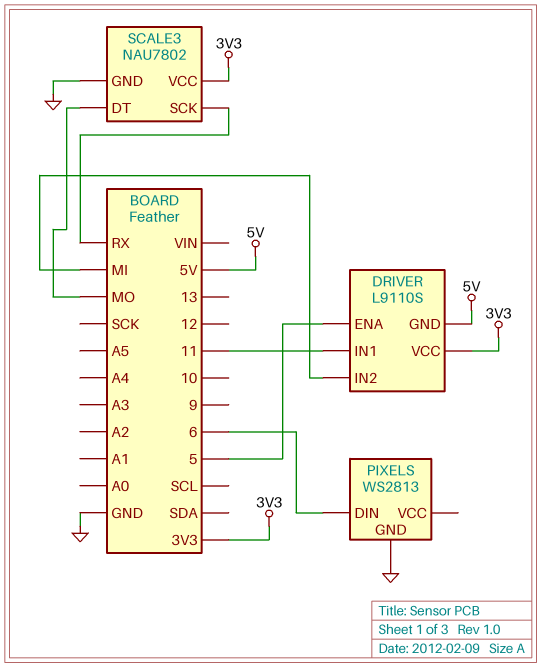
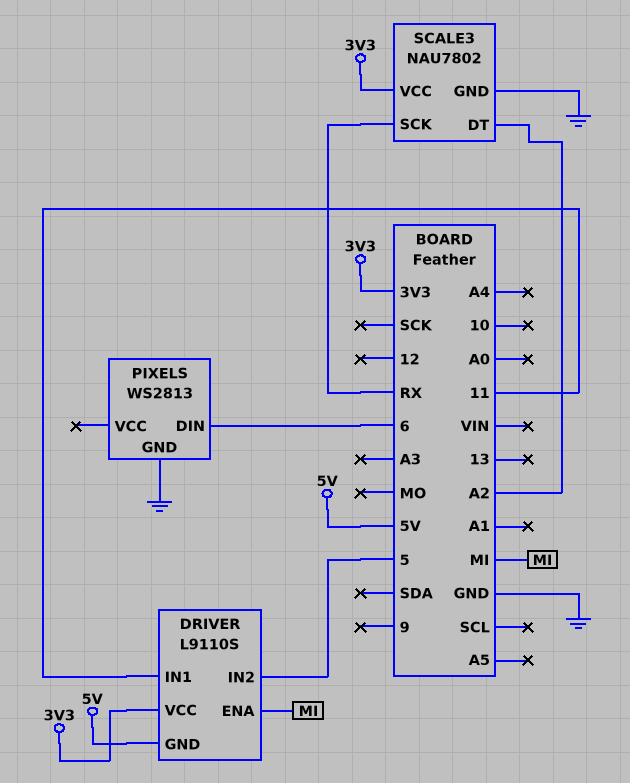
DRIVER pin ENA: 5 -> MI
DRIVER pin IN2: MI -> 5
SCALE3 pin DT: MO -> A2

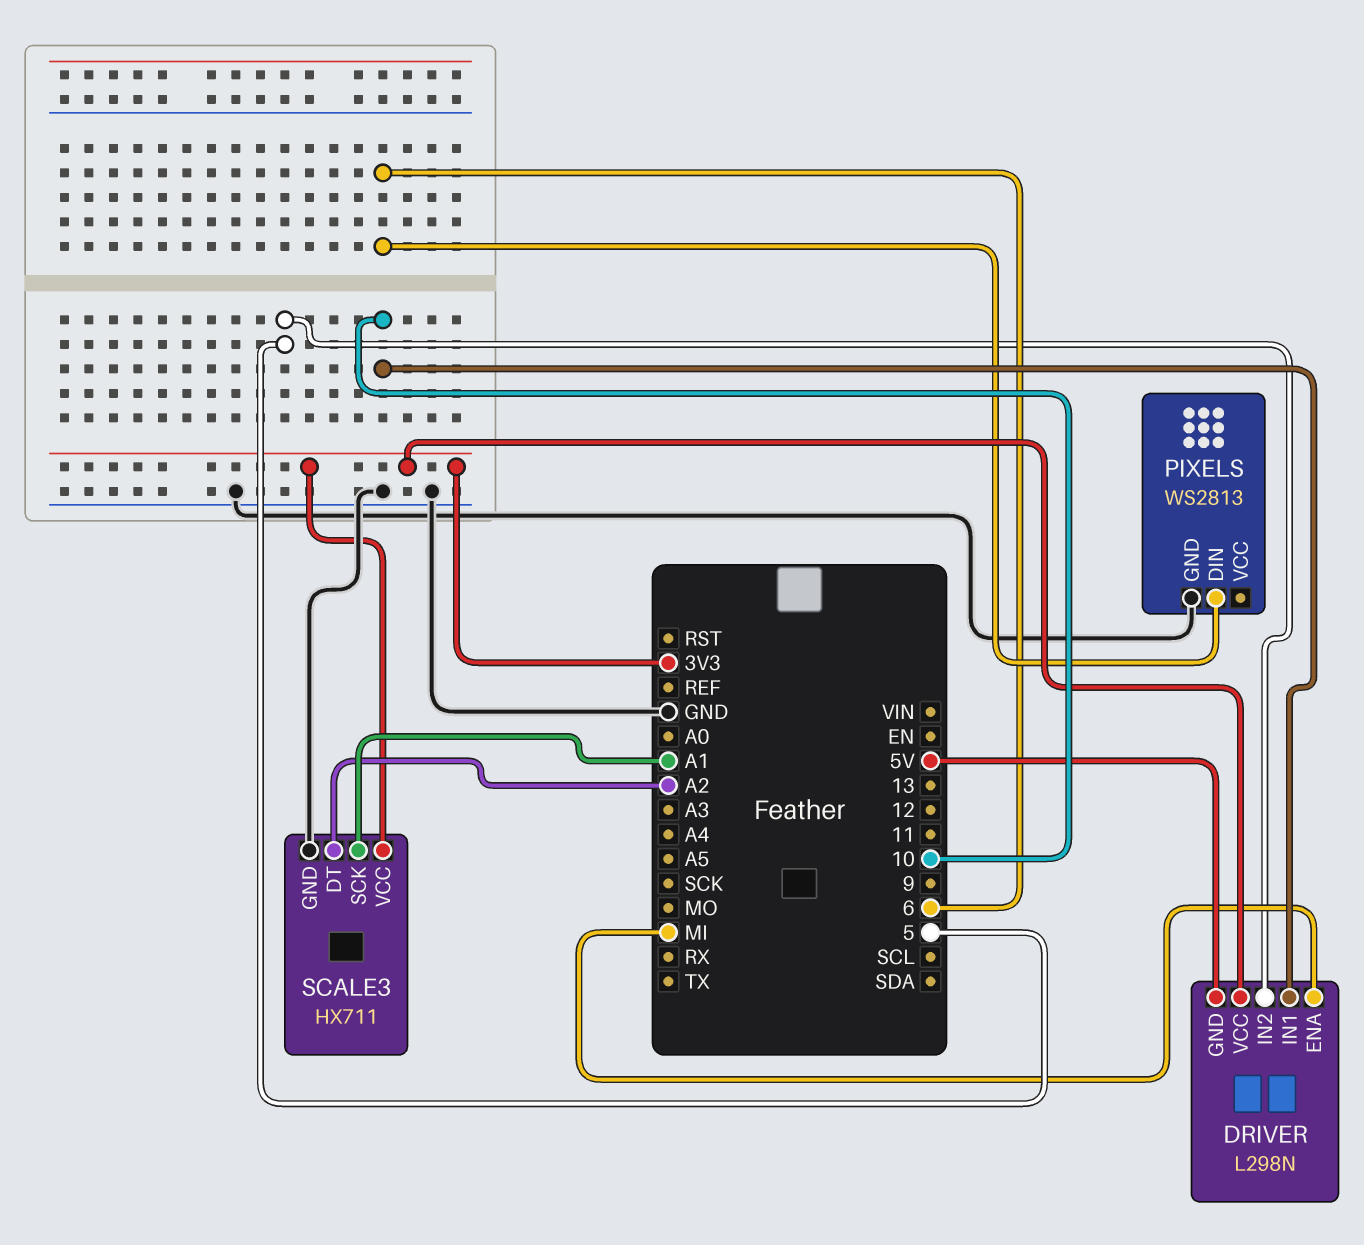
DRIVER: L9110S -> L298N
DRIVER pin IN1: 11 -> 10
SCALE3: NAU7802 -> HX711
SCALE3 pin SCK: RX -> A1

